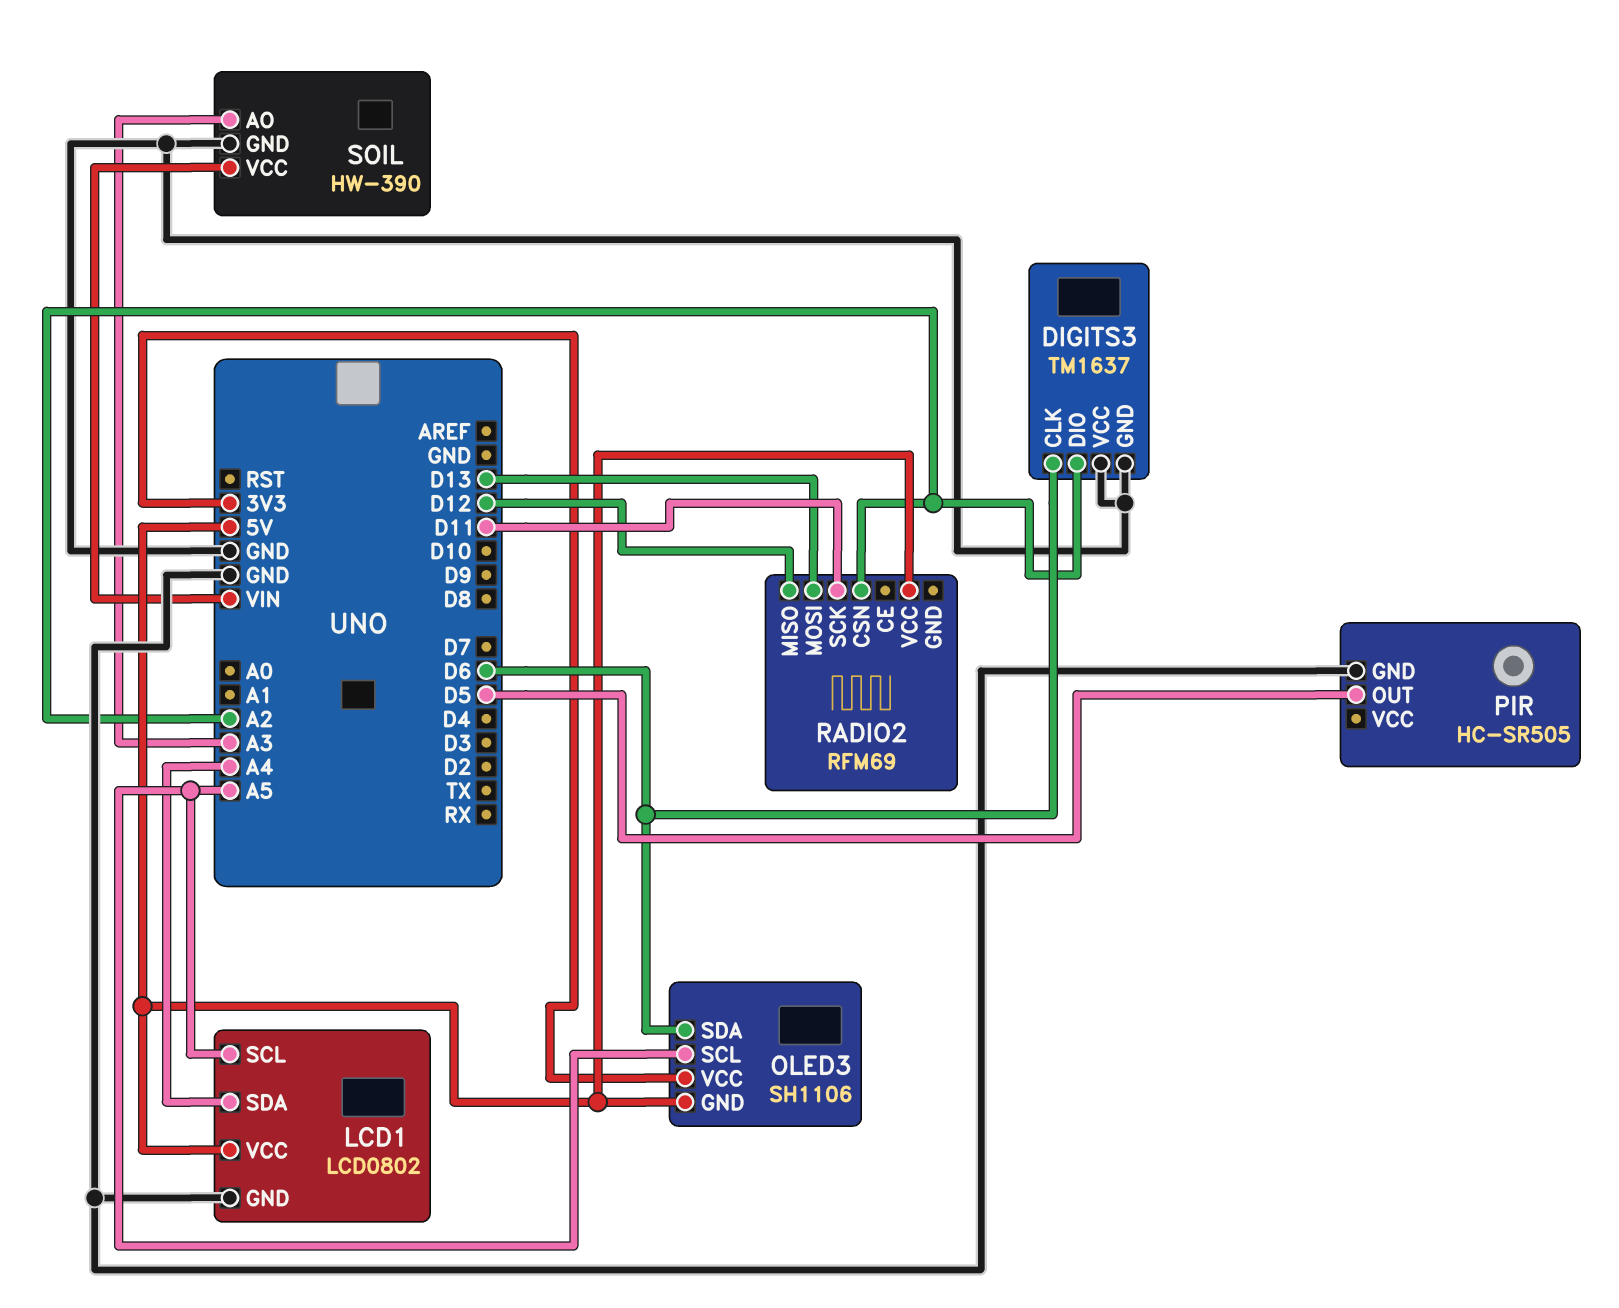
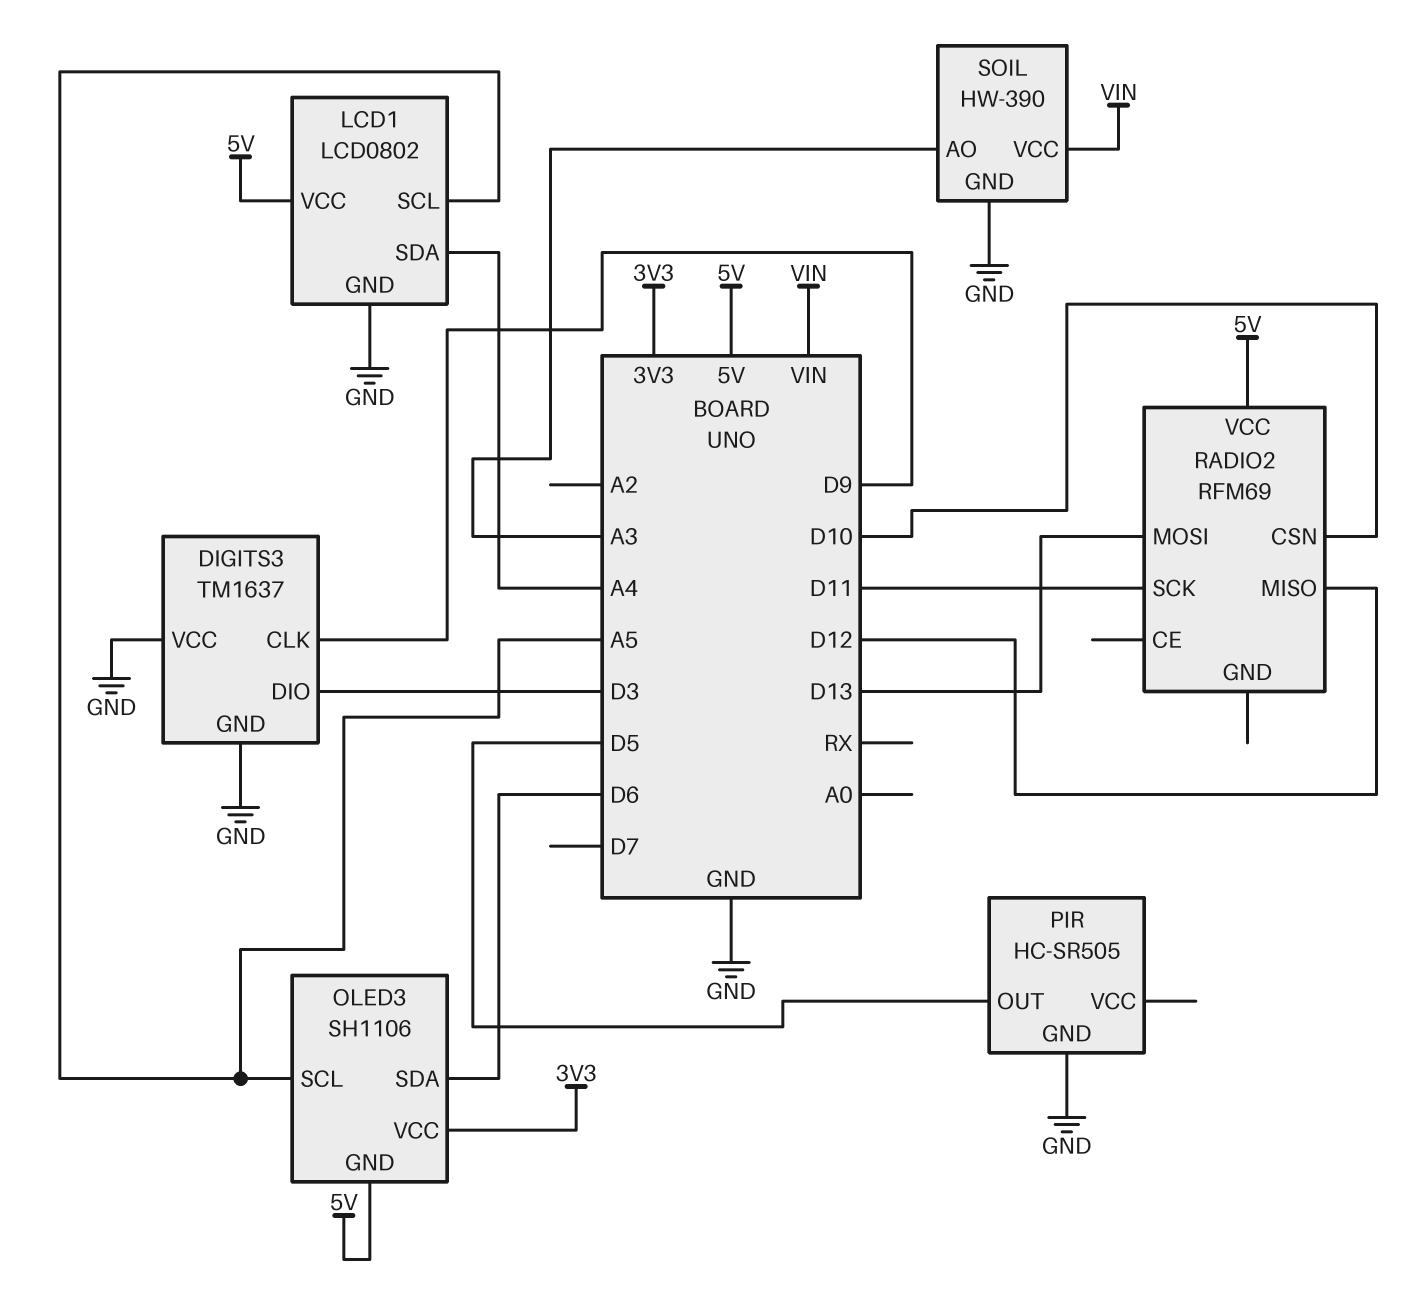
DIGITS3 pin CLK: D6 -> D9
DIGITS3 pin DIO: A2 -> D3
RADIO2 pin CSN: A2 -> D10

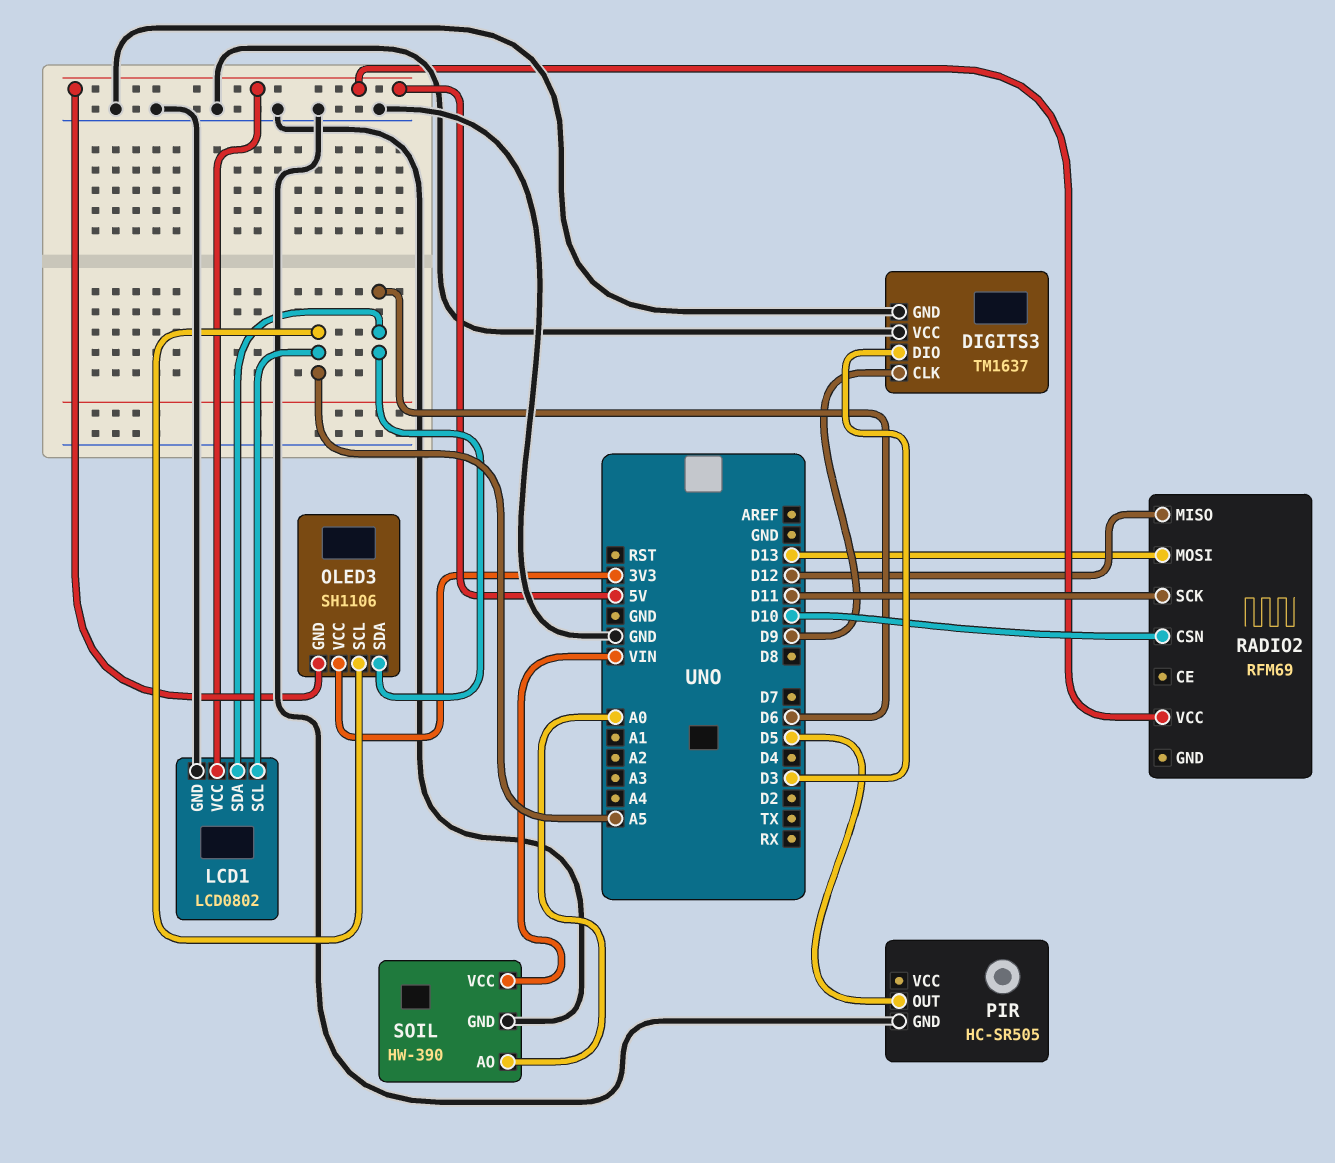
LCD1 pin SDA: A4 -> D6
SOIL pin AO: A3 -> A0

